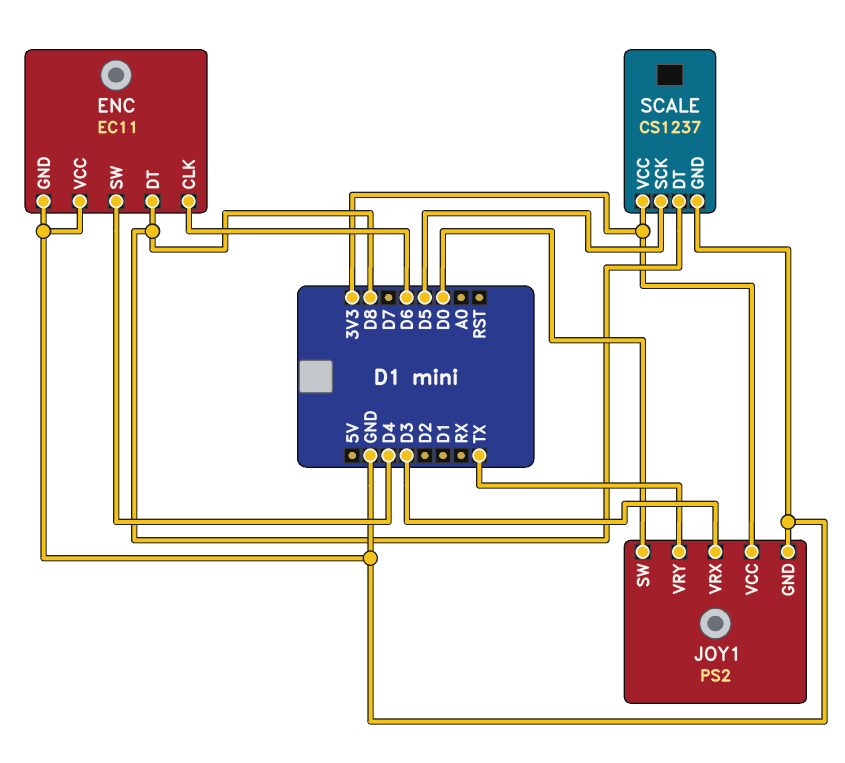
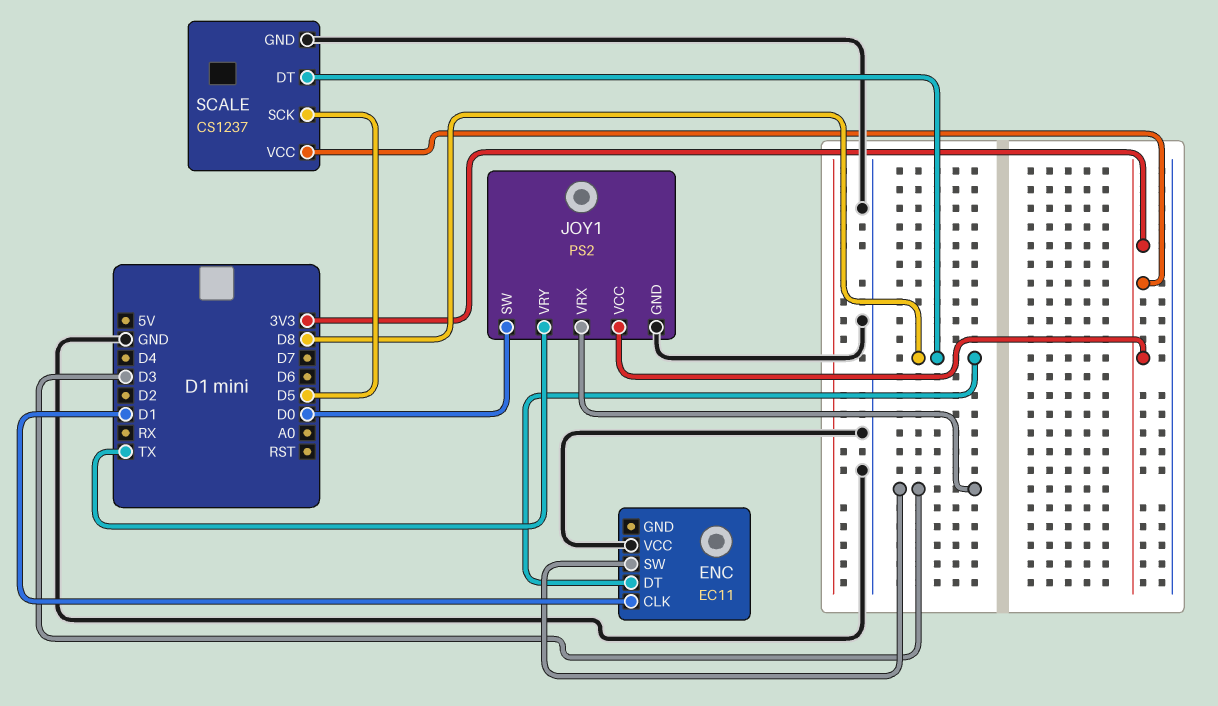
ENC pin CLK: D6 -> D1
ENC pin GND: GND -> none
ENC pin SW: D4 -> D3

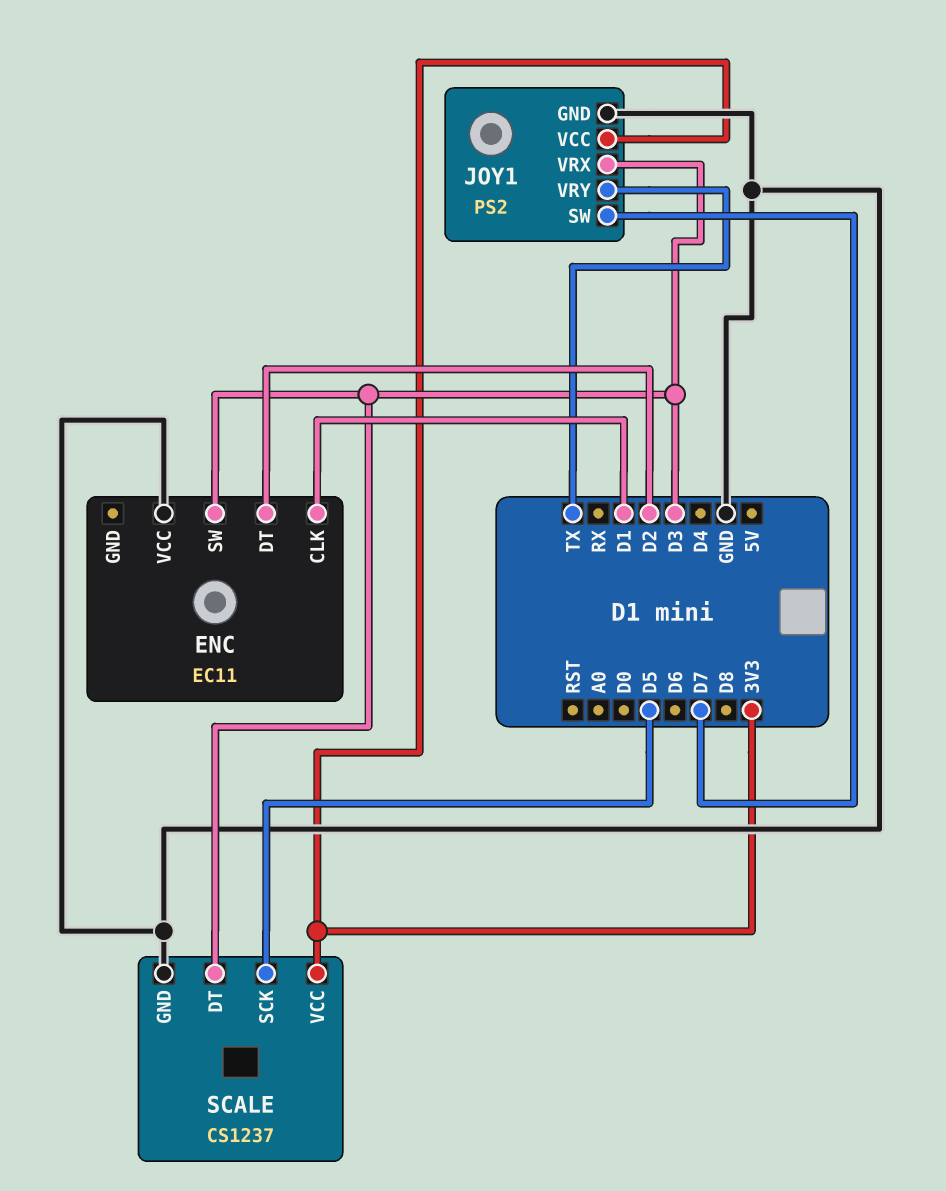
ENC pin DT: D8 -> D2
JOY1 pin SW: D0 -> D7
SCALE pin DT: D8 -> D3

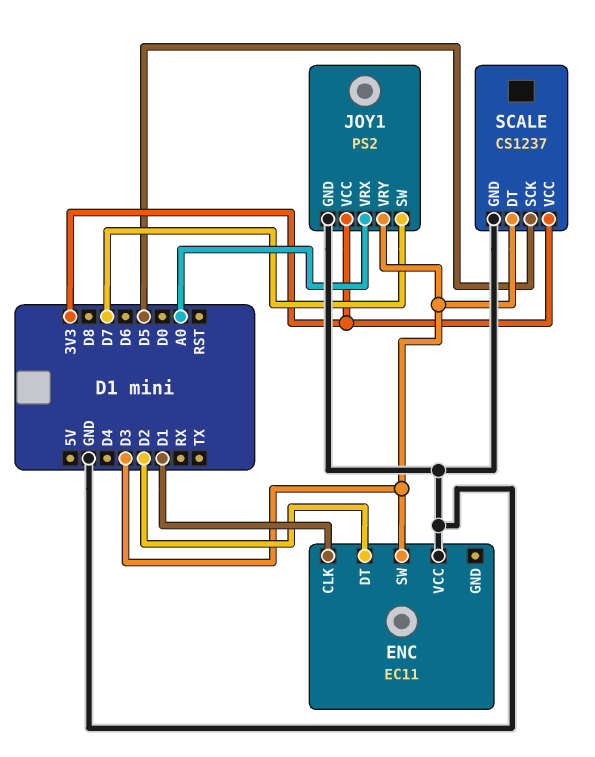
JOY1 pin VRX: D3 -> A0
JOY1 pin VRY: TX -> D3

